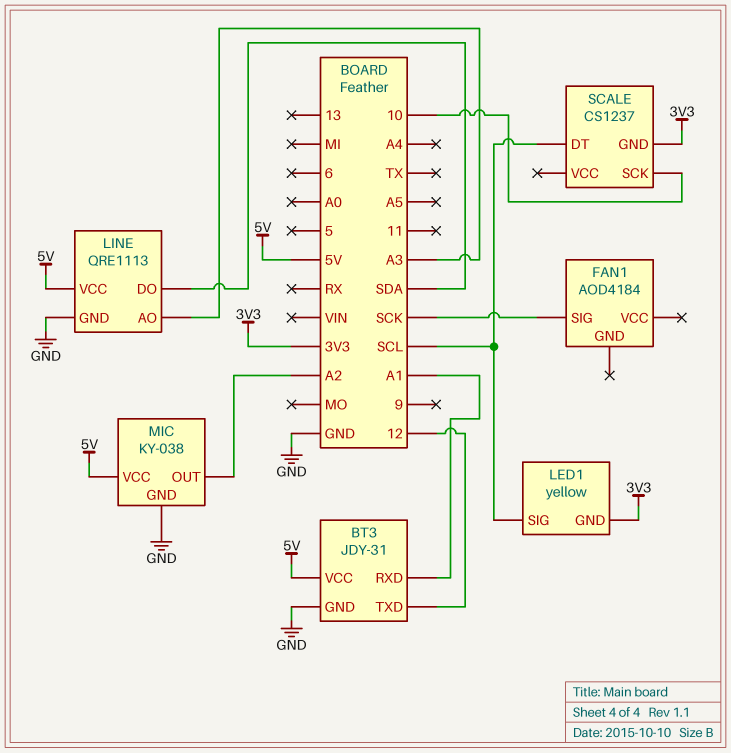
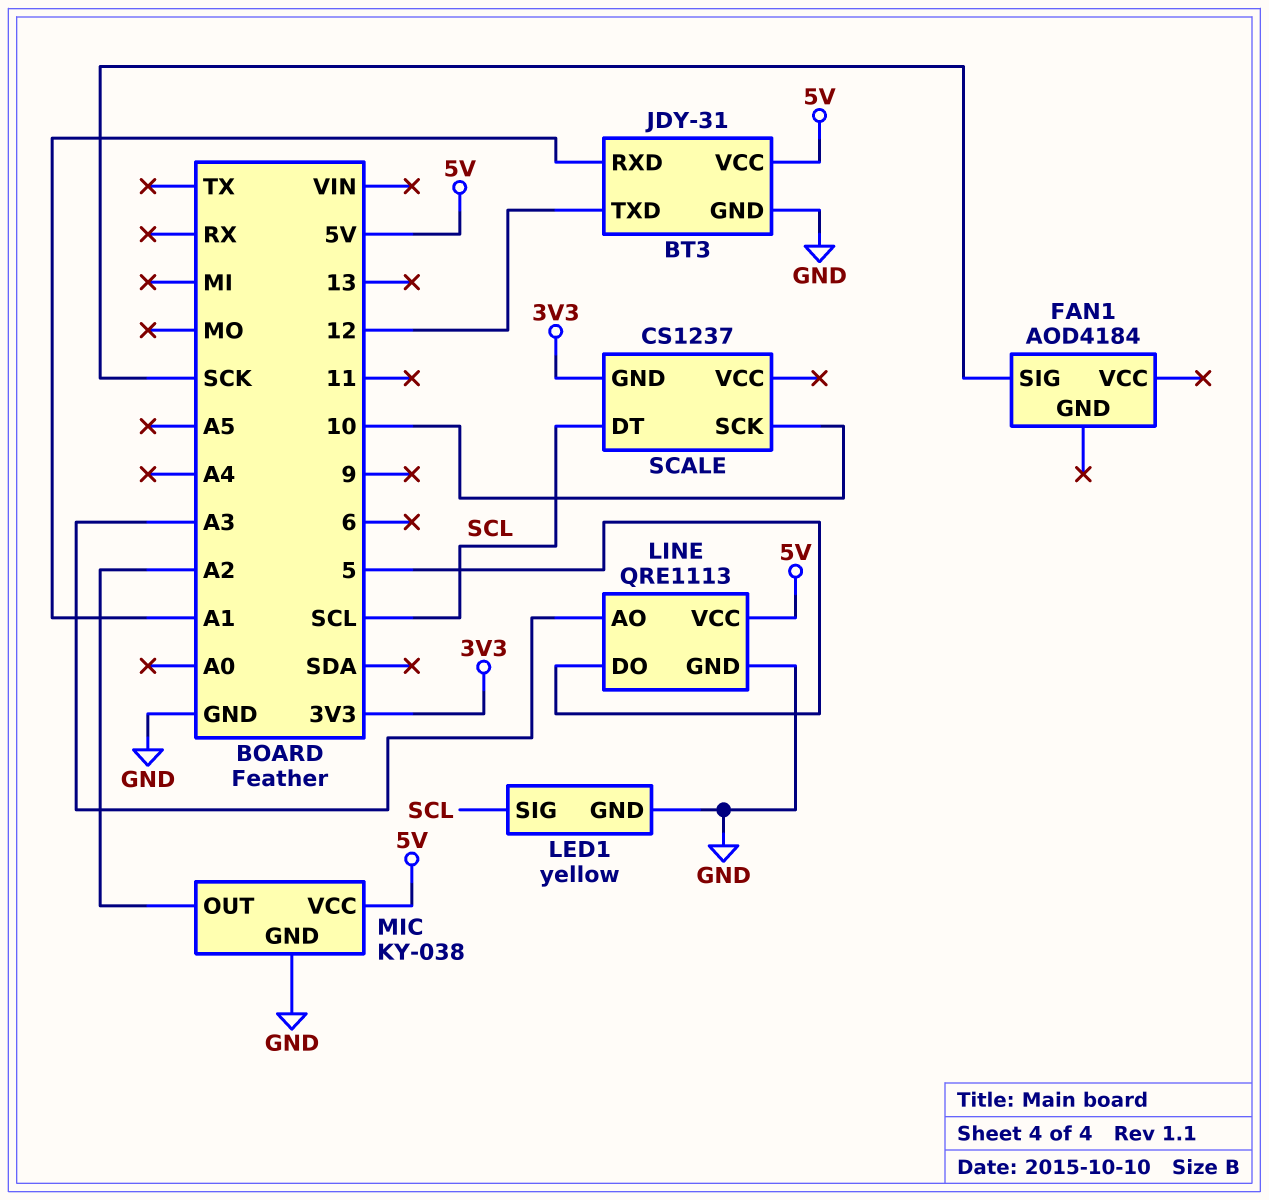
LED1 pin GND: 3V3 -> GND
LINE pin DO: SDA -> 5

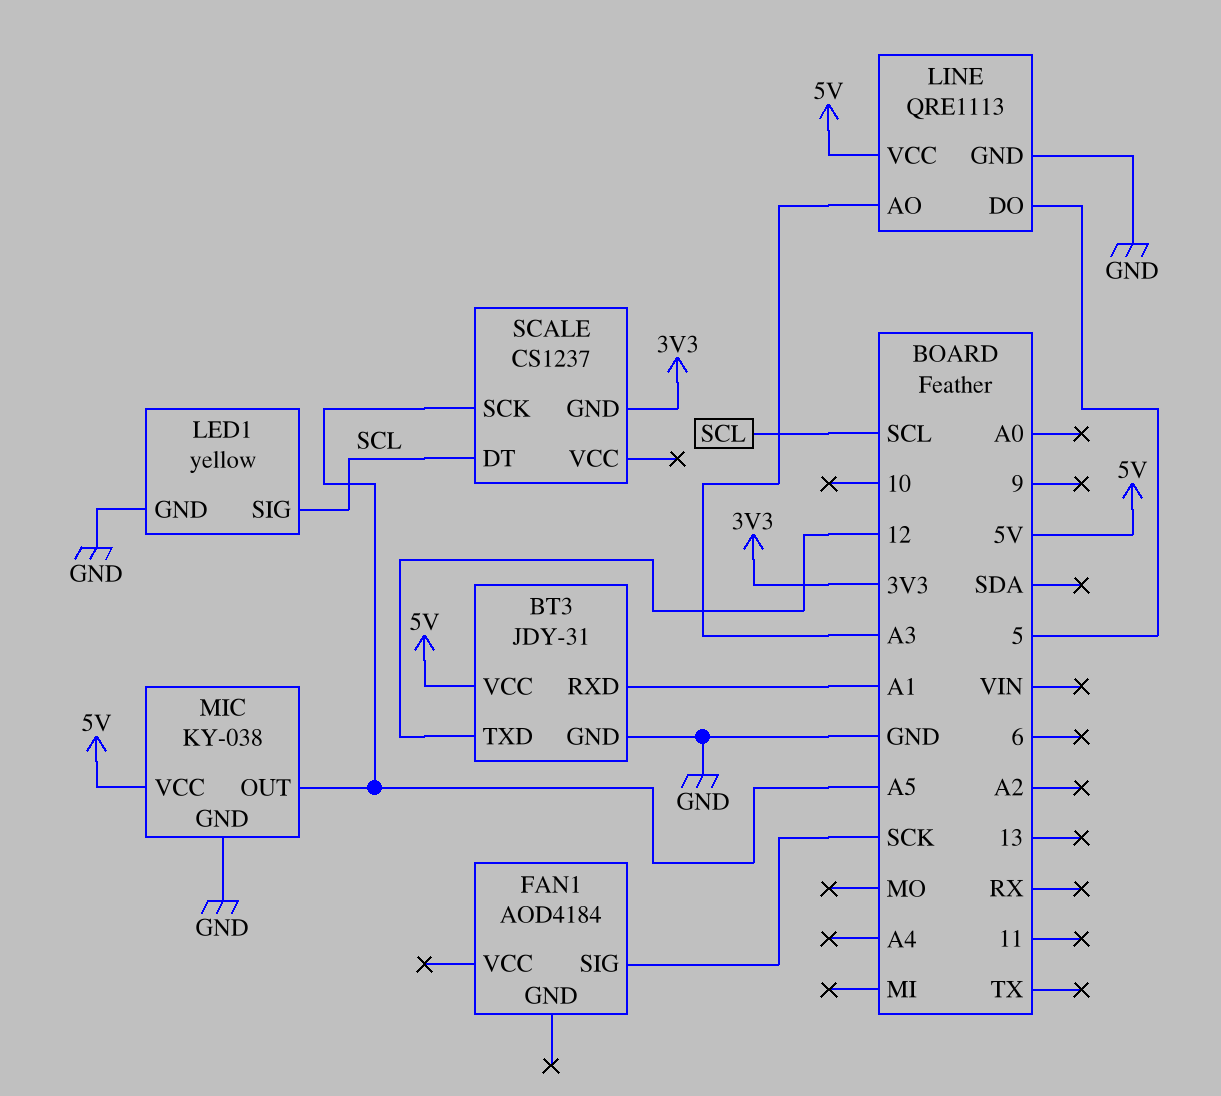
MIC pin OUT: A2 -> A5
SCALE pin SCK: 10 -> A5

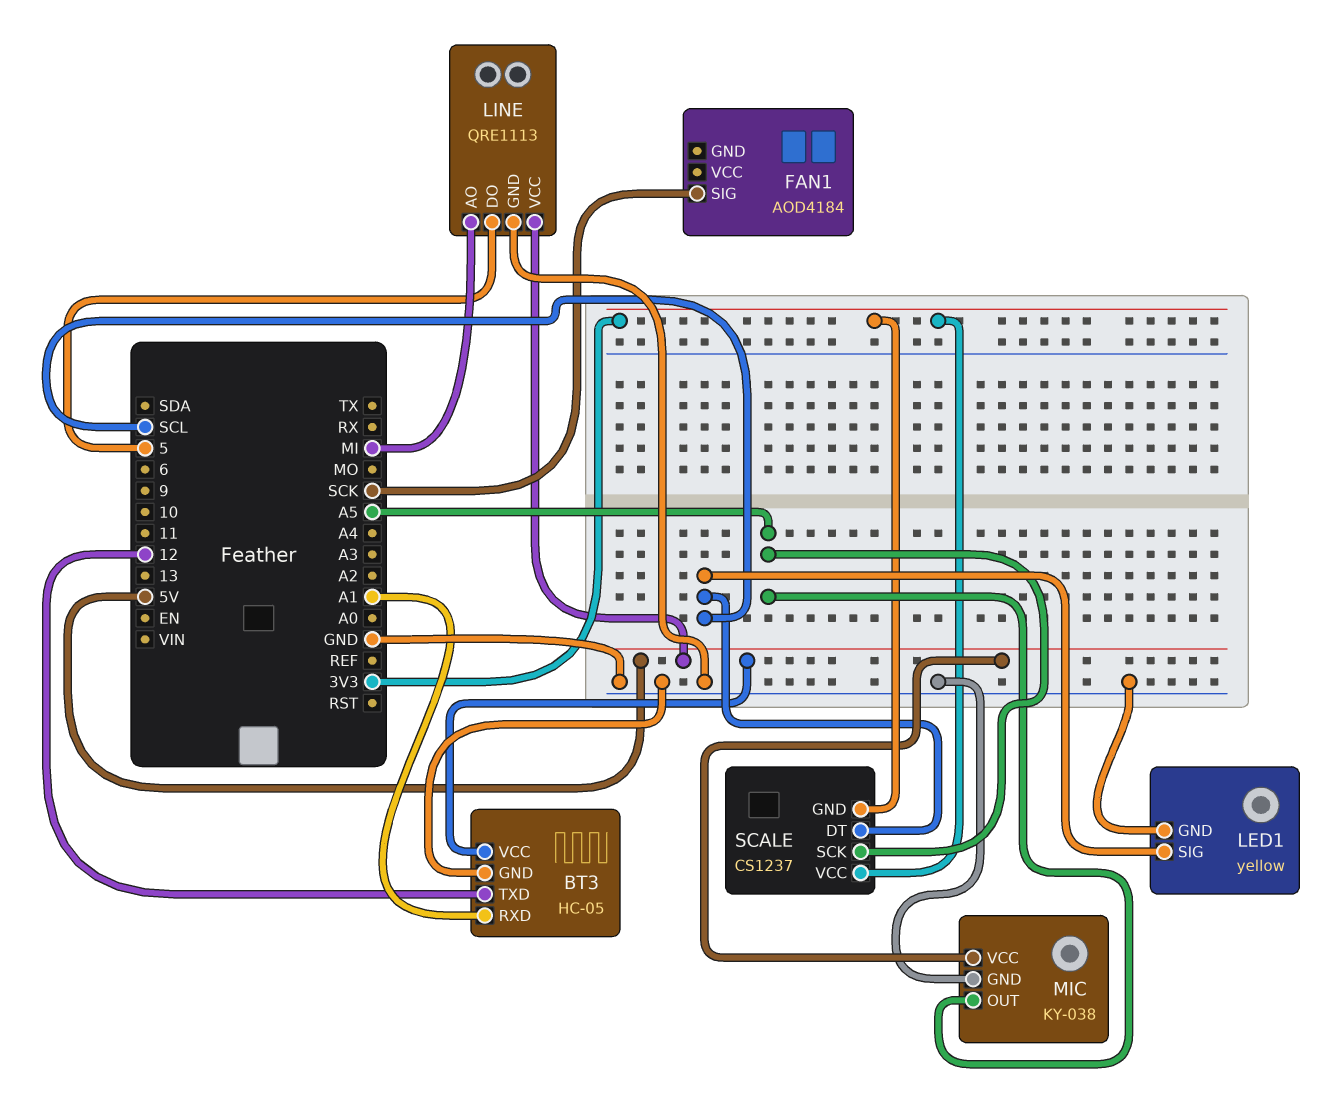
BT3: JDY-31 -> HC-05
LINE pin AO: A3 -> MI
SCALE pin VCC: none -> 3V3

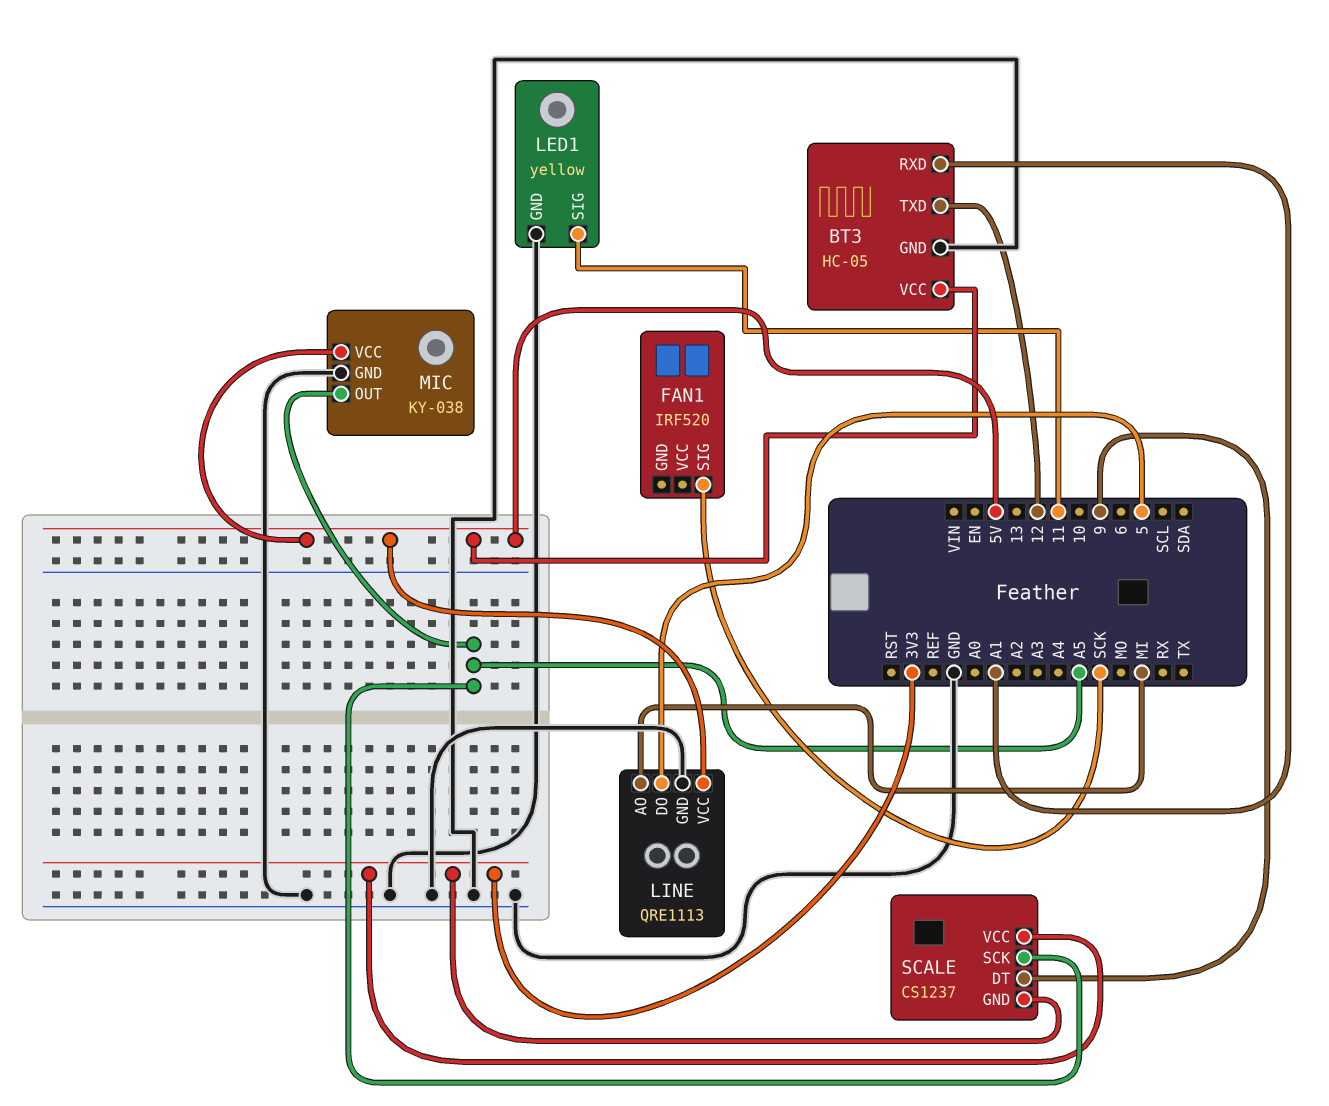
FAN1: AOD4184 -> IRF520
LED1 pin SIG: SCL -> 11
SCALE pin DT: SCL -> 9

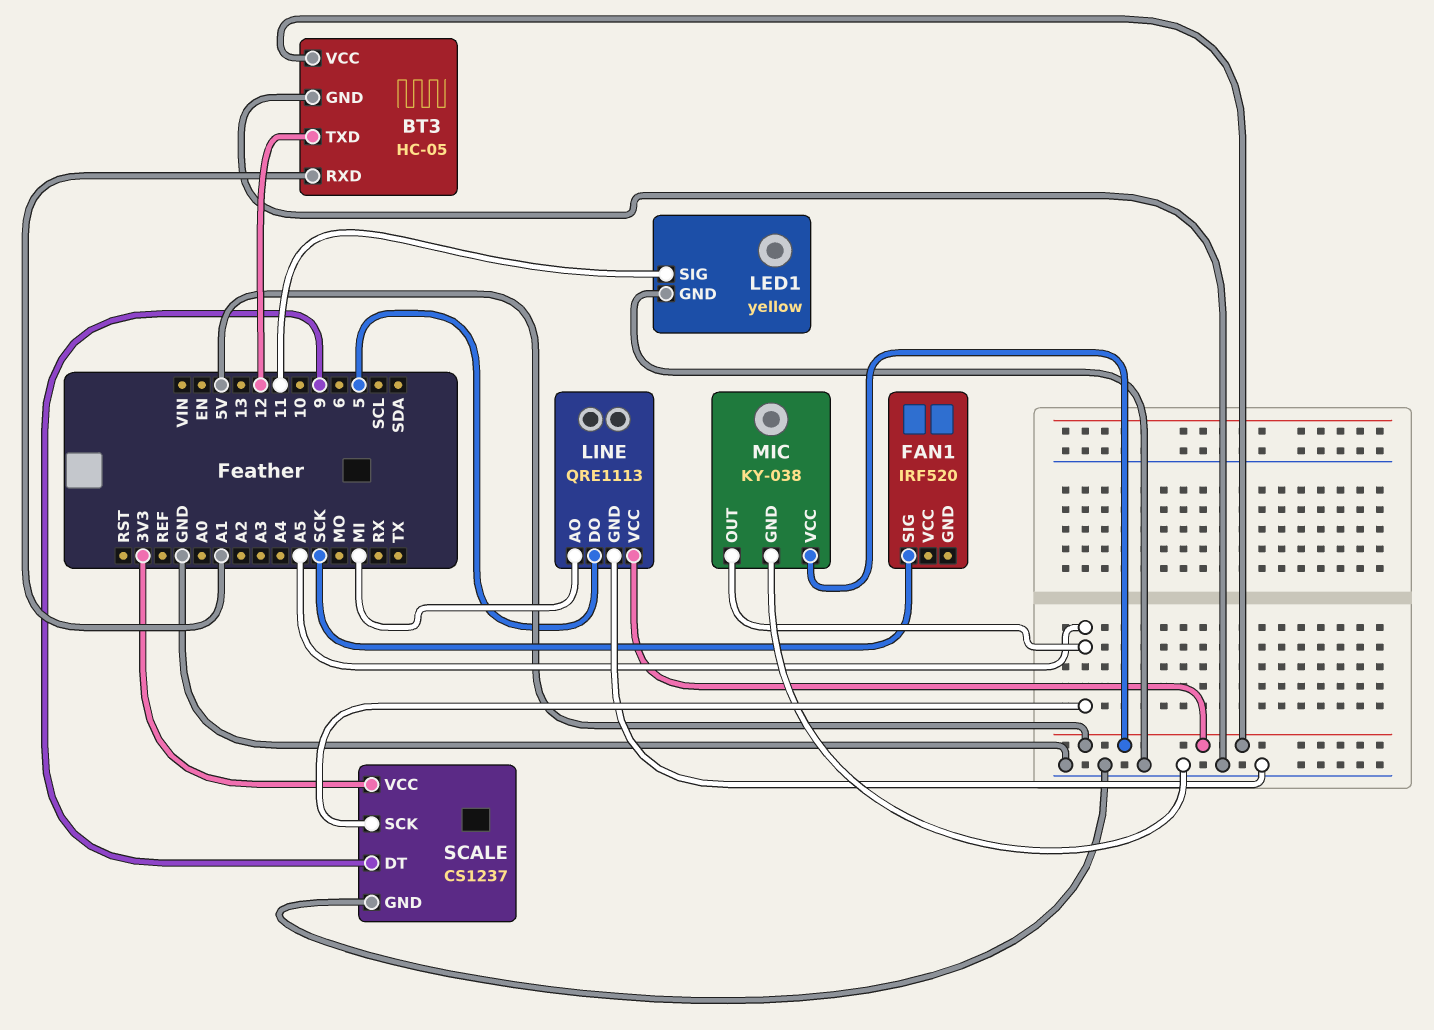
SCALE pin GND: 3V3 -> GND

